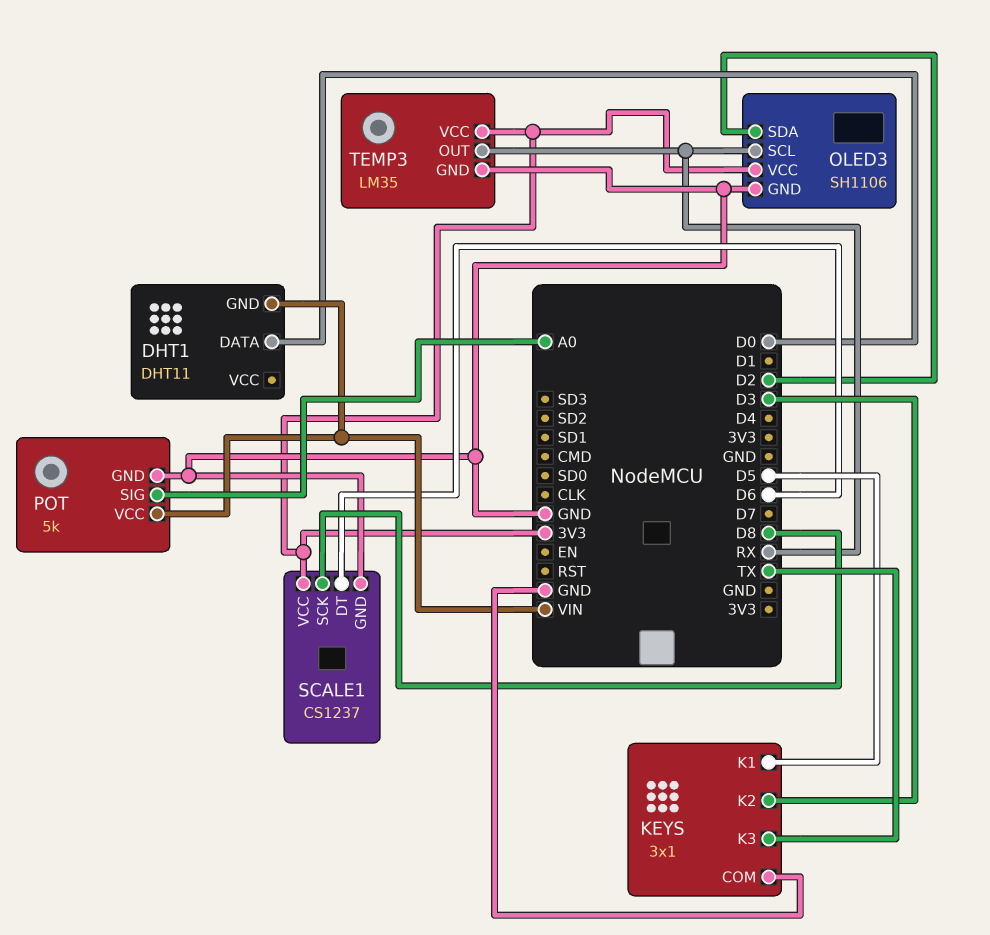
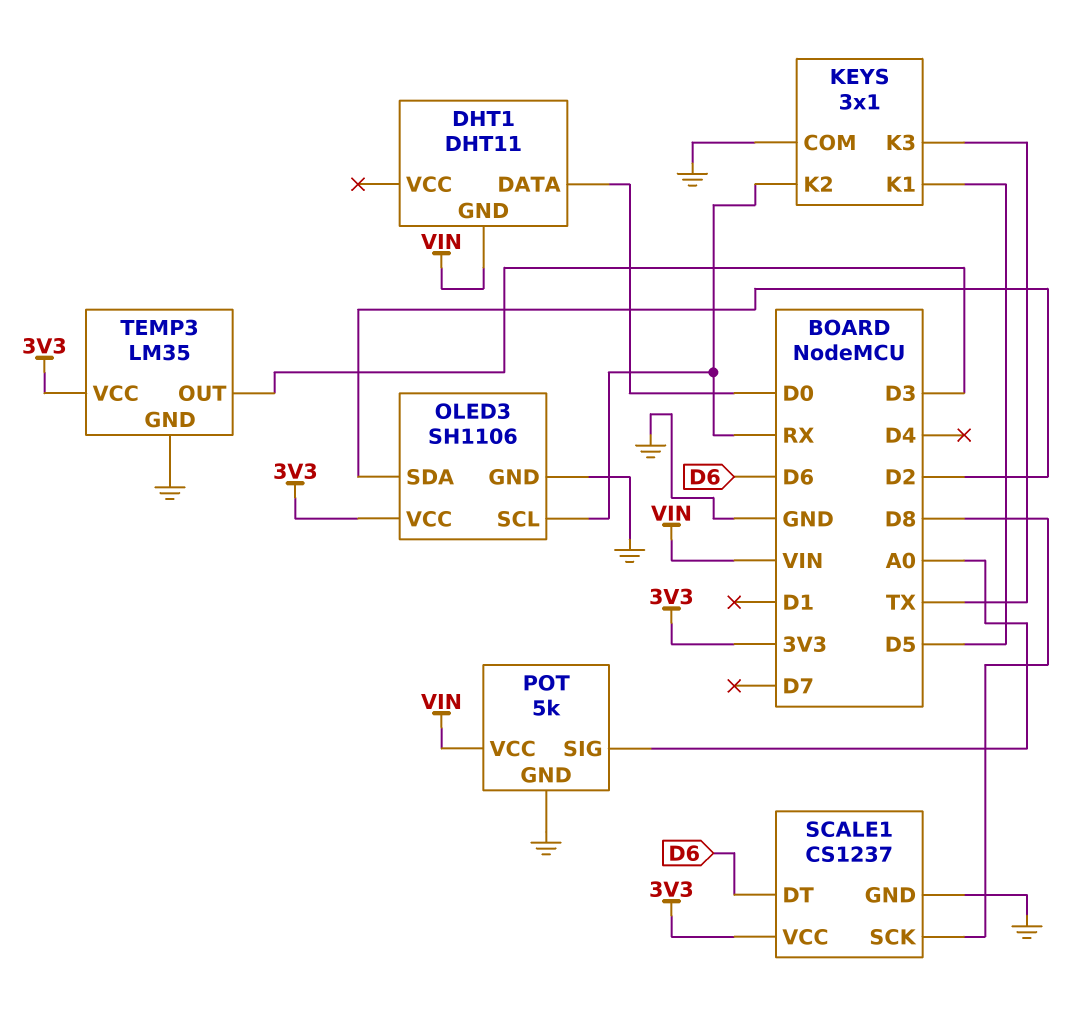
KEYS pin K2: D3 -> RX
TEMP3 pin OUT: RX -> D3

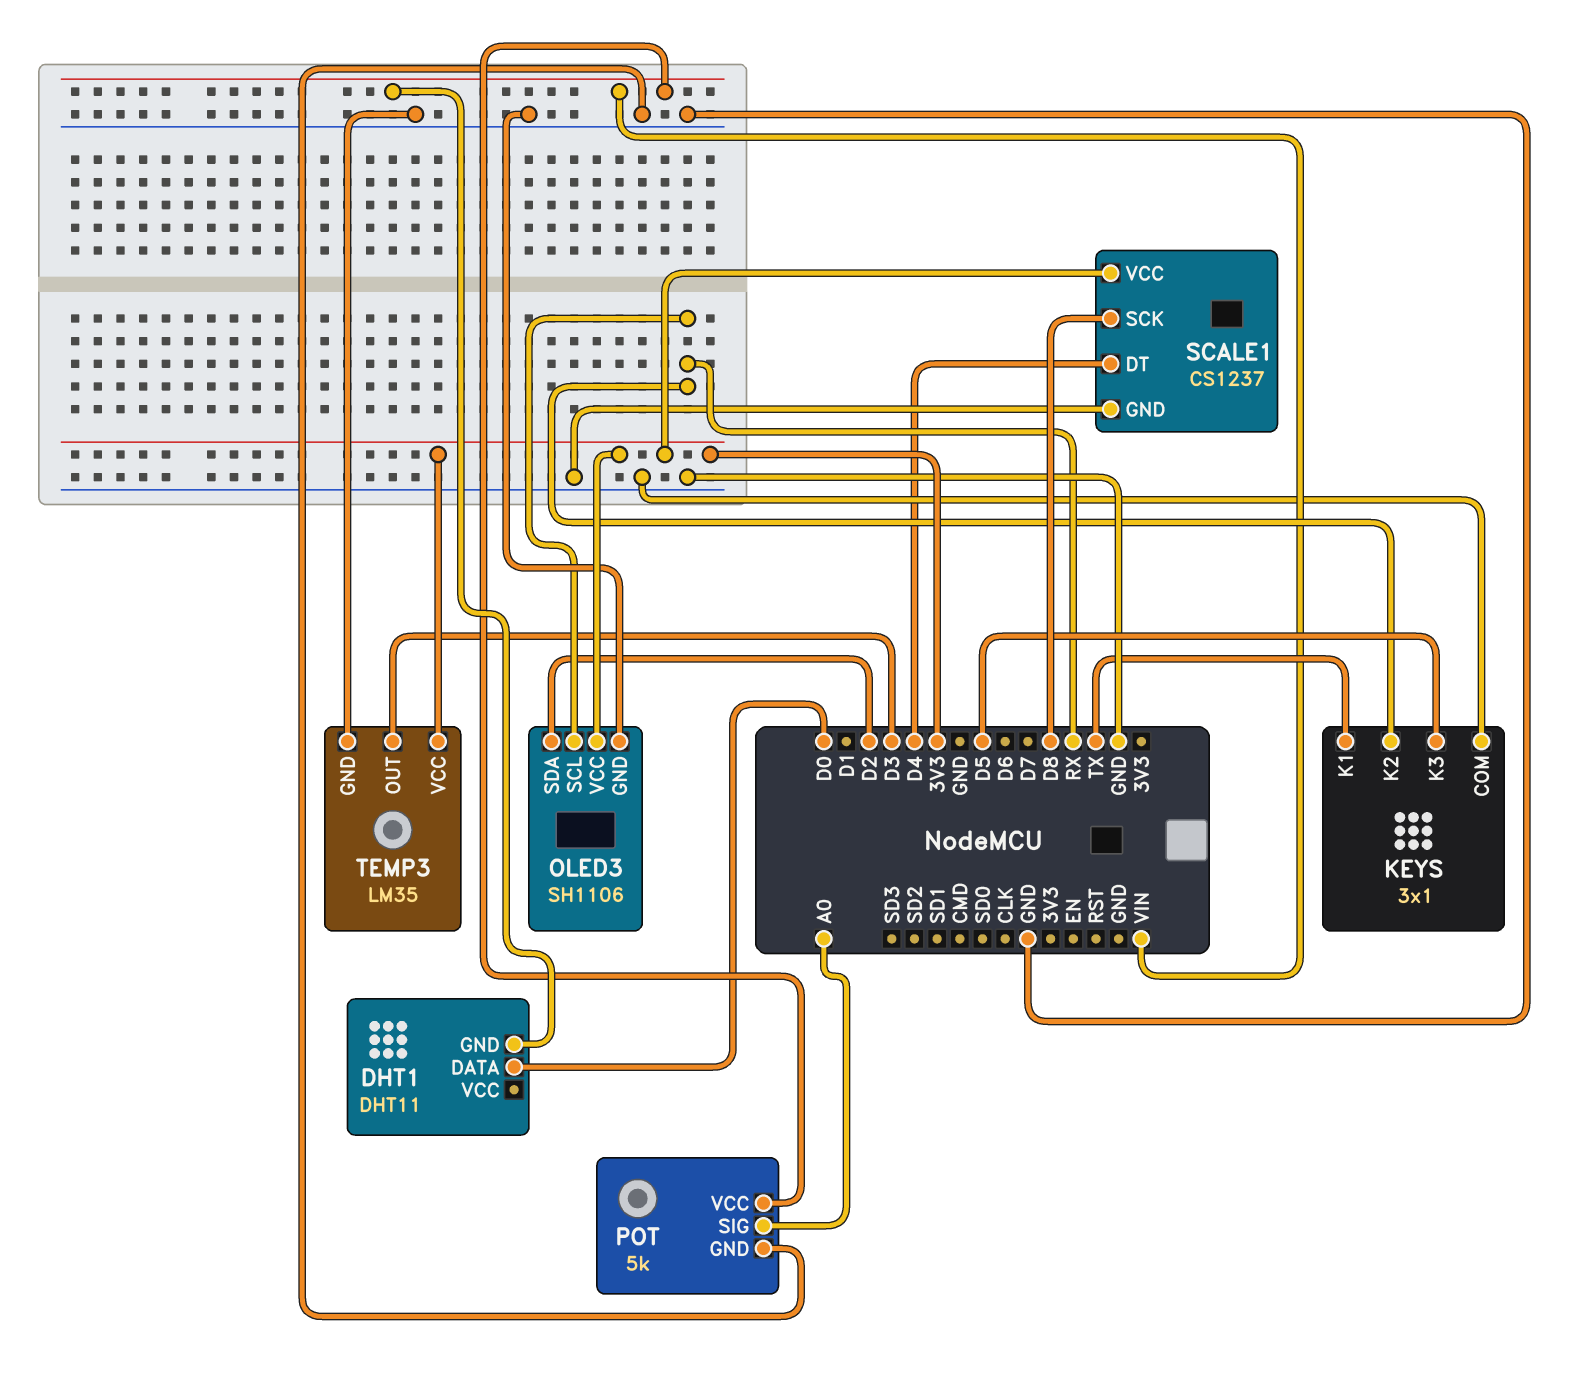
KEYS pin K1: D5 -> TX
KEYS pin K3: TX -> D5
SCALE1 pin DT: D6 -> D4

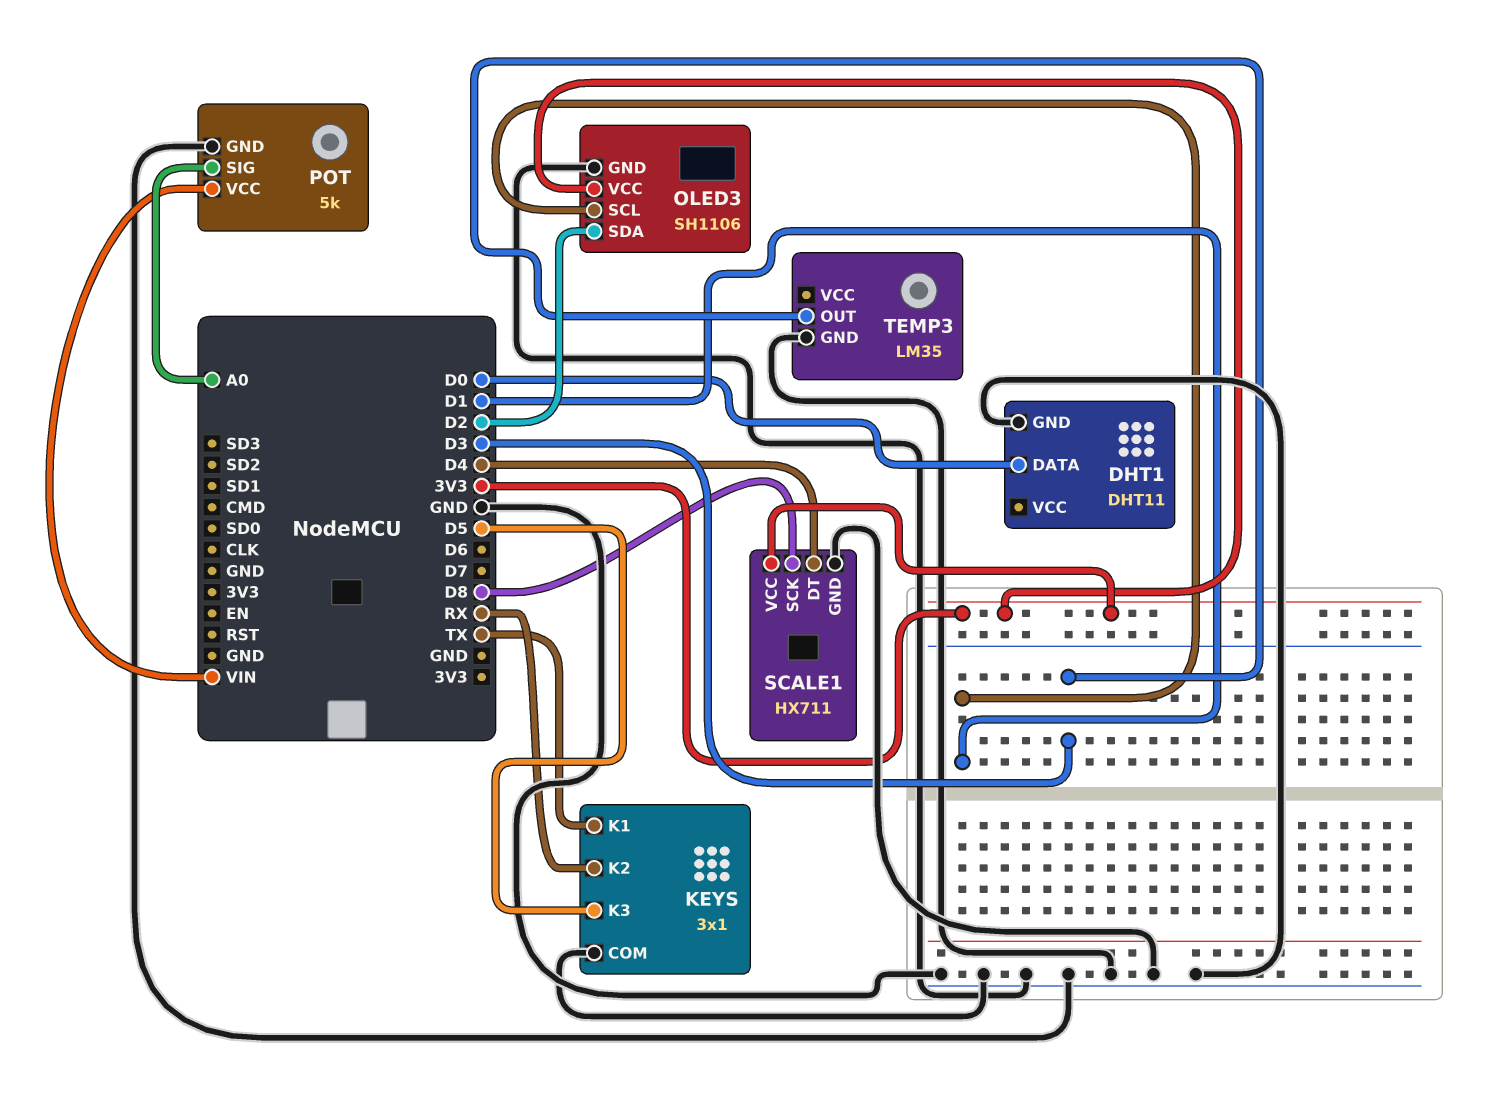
DHT1 pin GND: VIN -> GND
OLED3 pin SCL: RX -> D1
SCALE1: CS1237 -> HX711
TEMP3 pin VCC: 3V3 -> none

